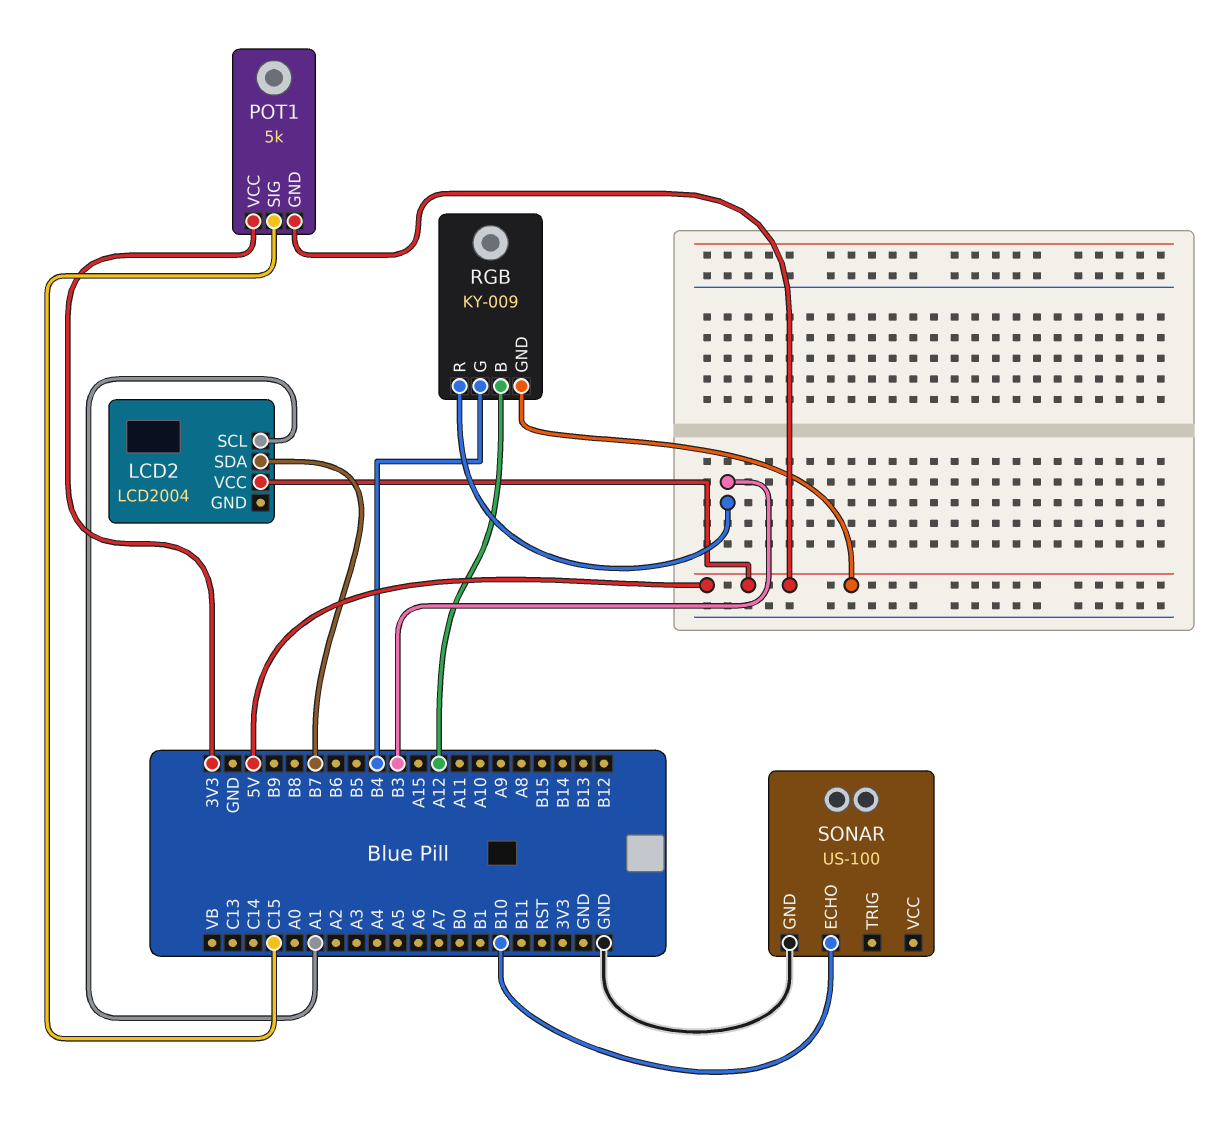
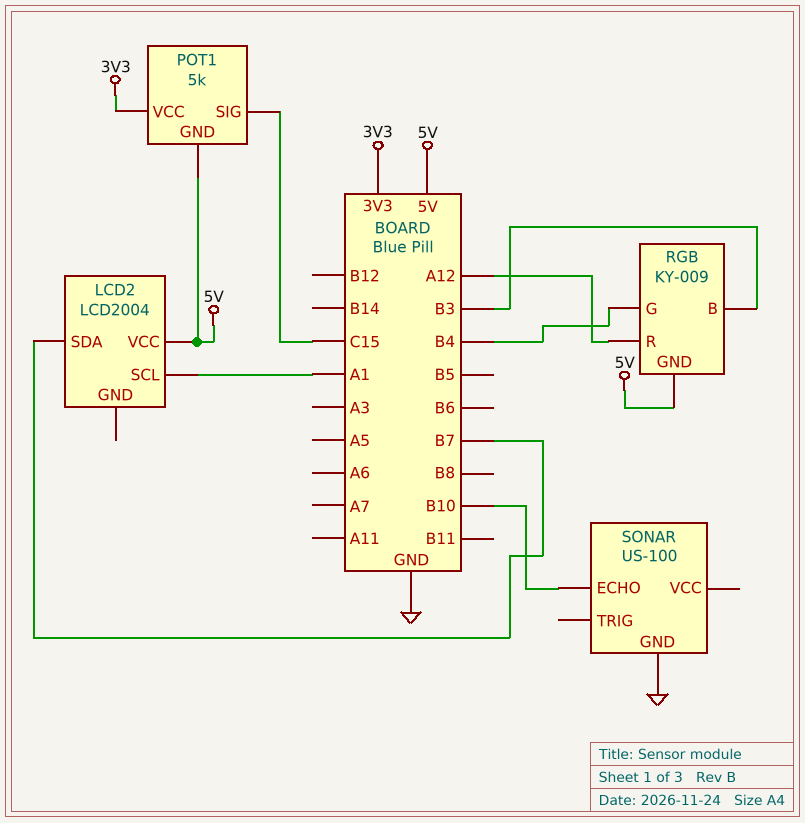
RGB pin B: A12 -> B3
RGB pin R: B3 -> A12

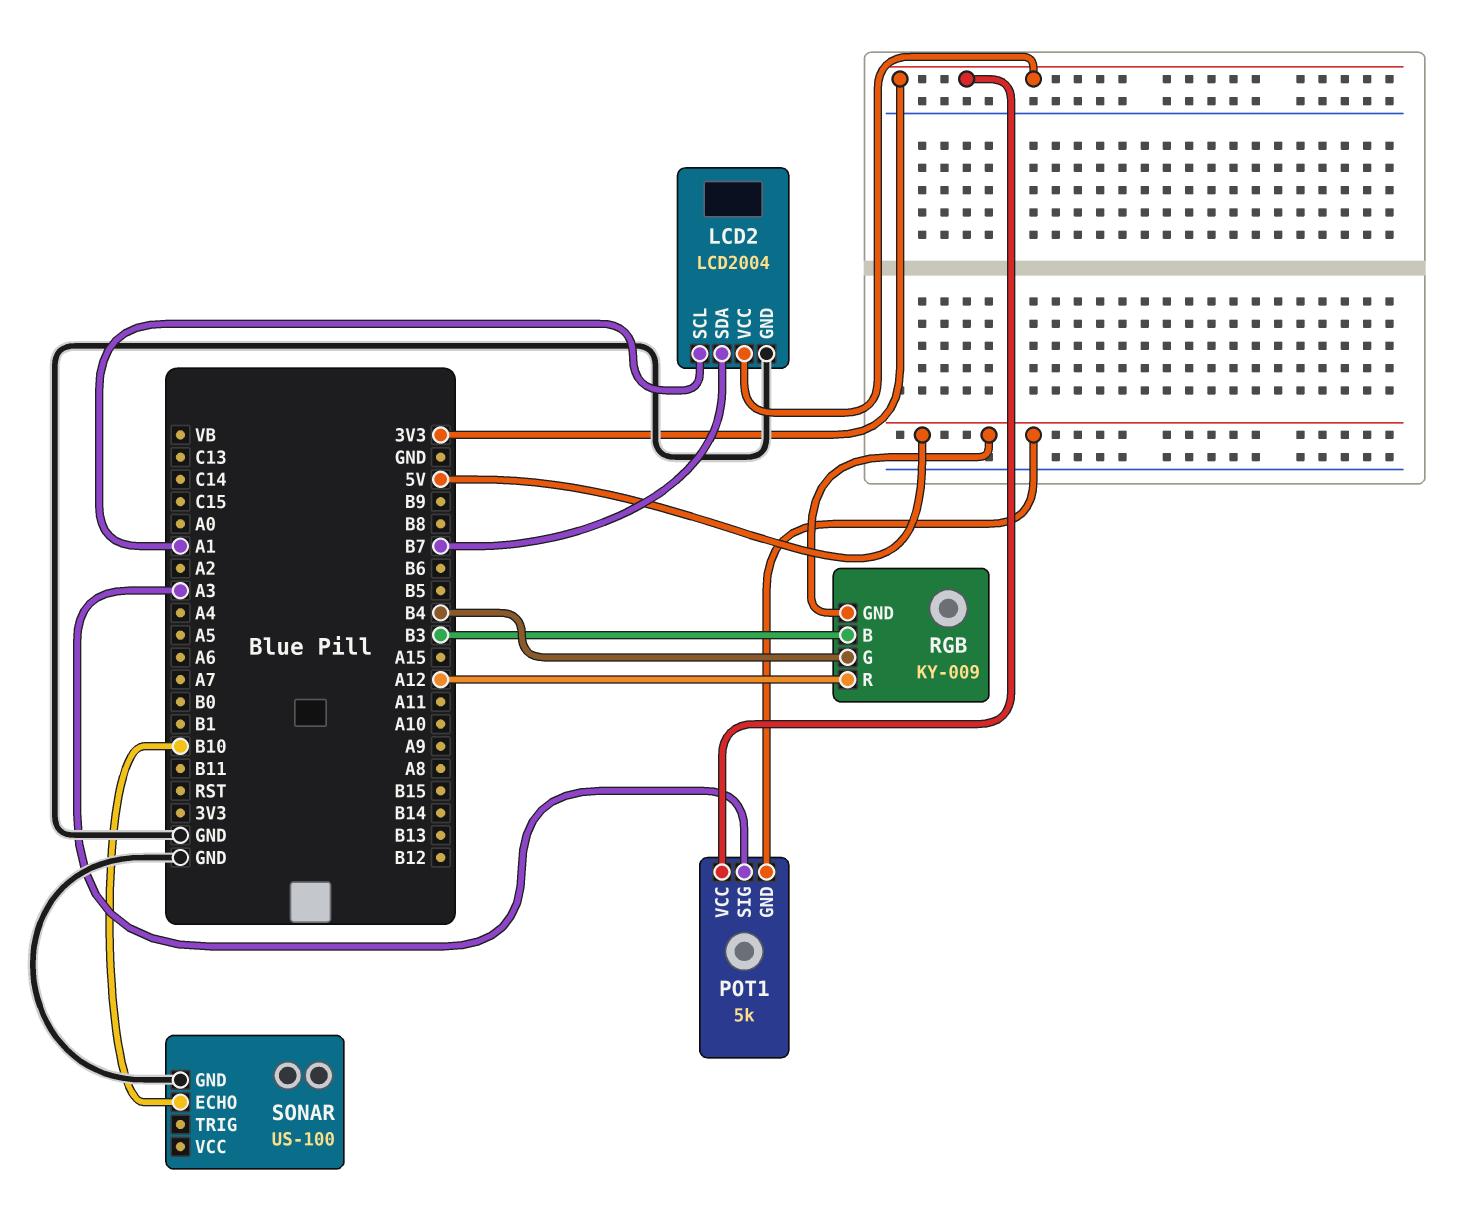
LCD2 pin GND: none -> GND
LCD2 pin VCC: 5V -> 3V3
POT1 pin SIG: C15 -> A3

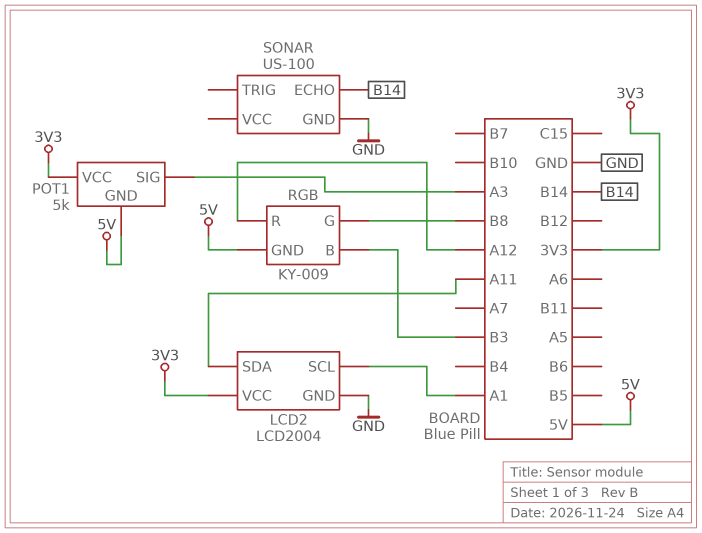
LCD2 pin SDA: B7 -> A11
RGB pin G: B4 -> B8
SONAR pin ECHO: B10 -> B14

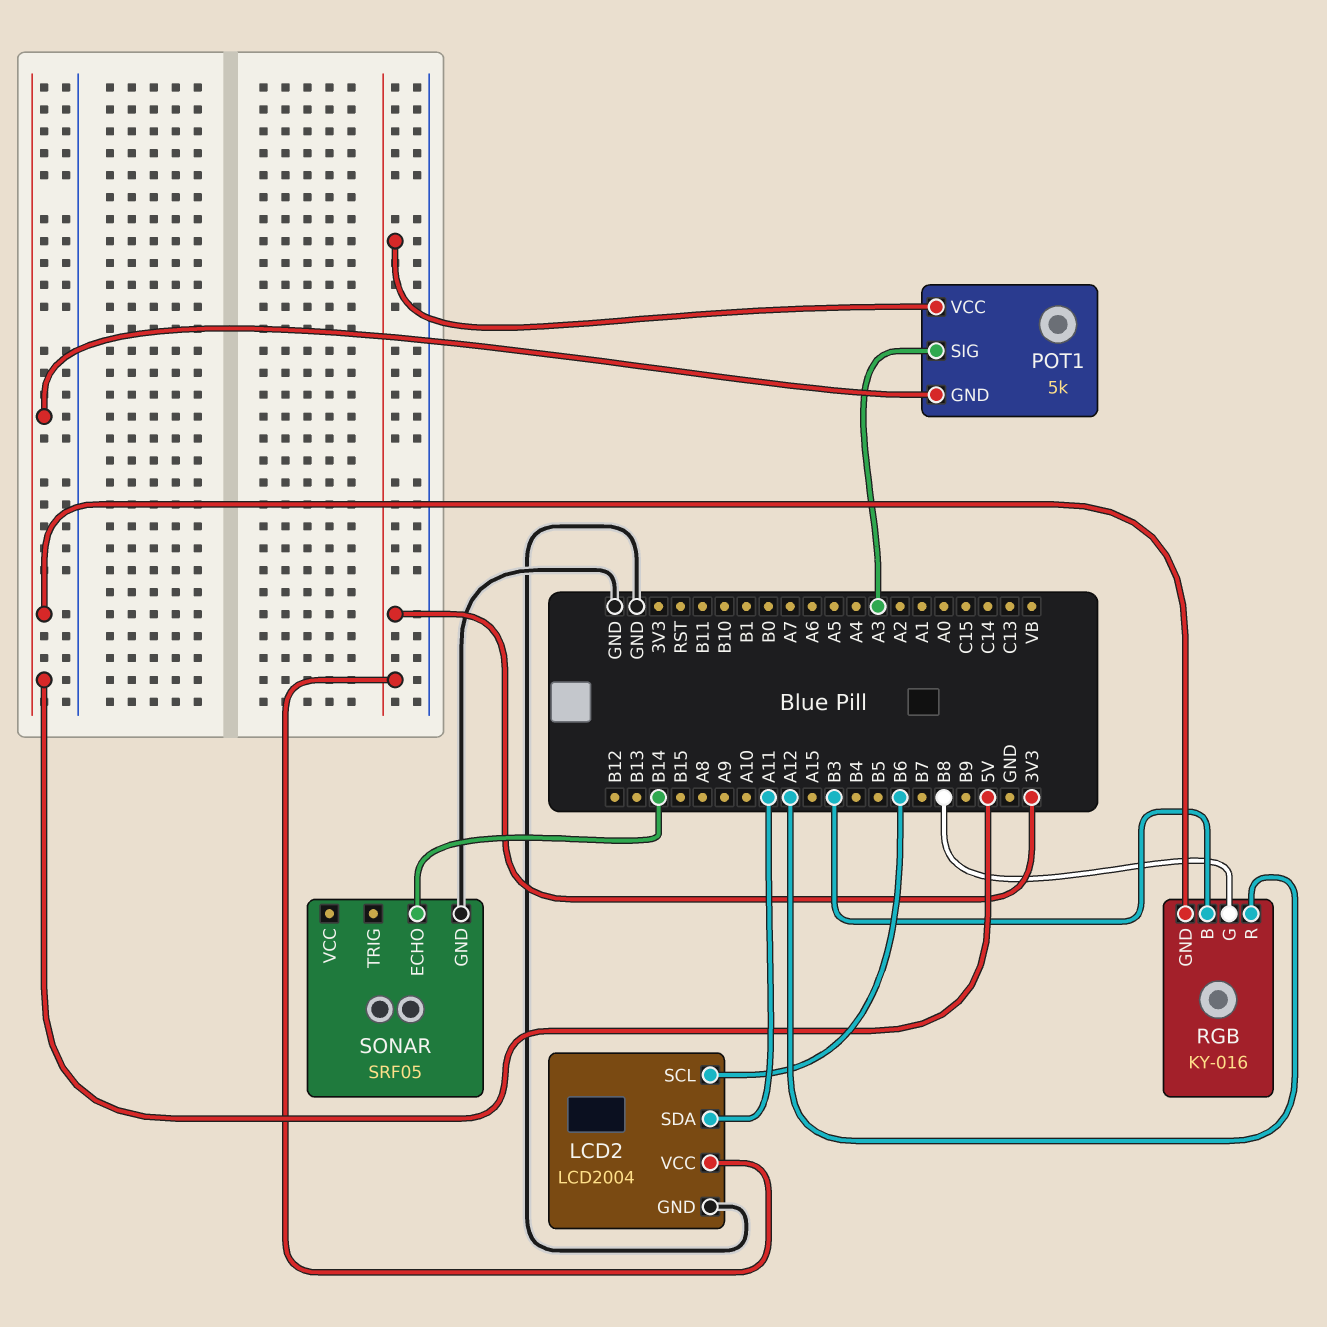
LCD2 pin SCL: A1 -> B6
RGB: KY-009 -> KY-016
SONAR: US-100 -> SRF05

